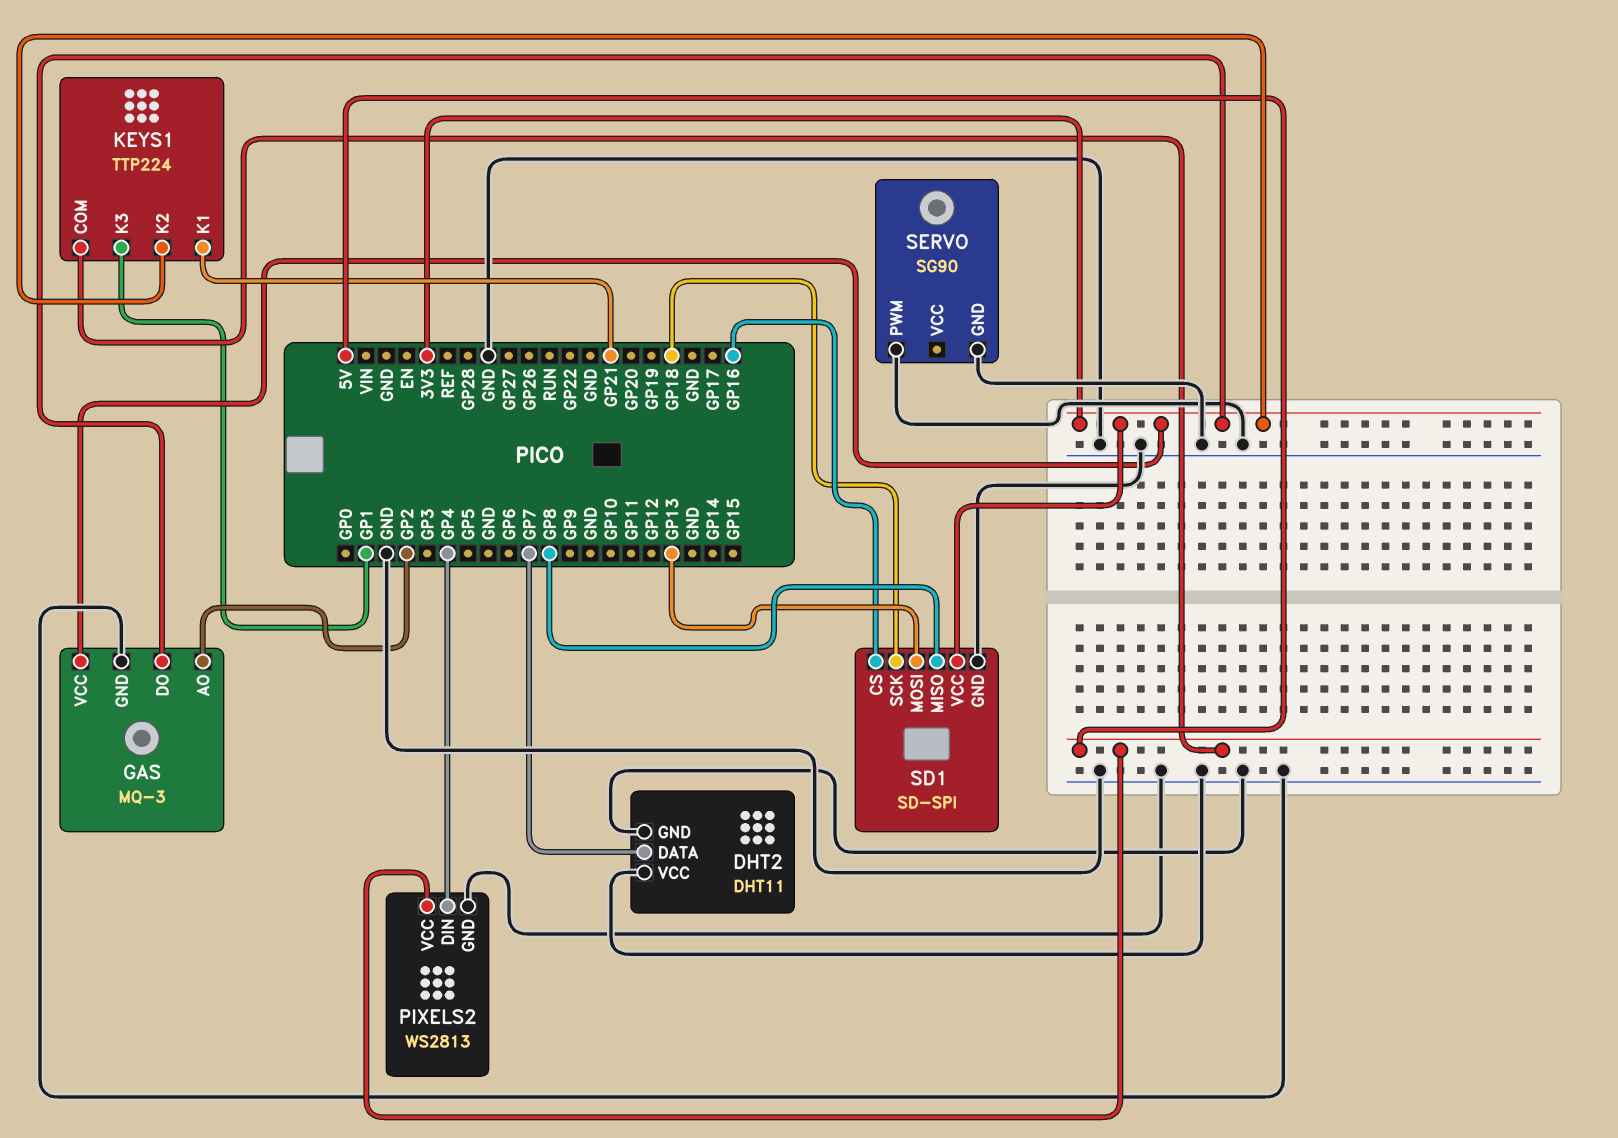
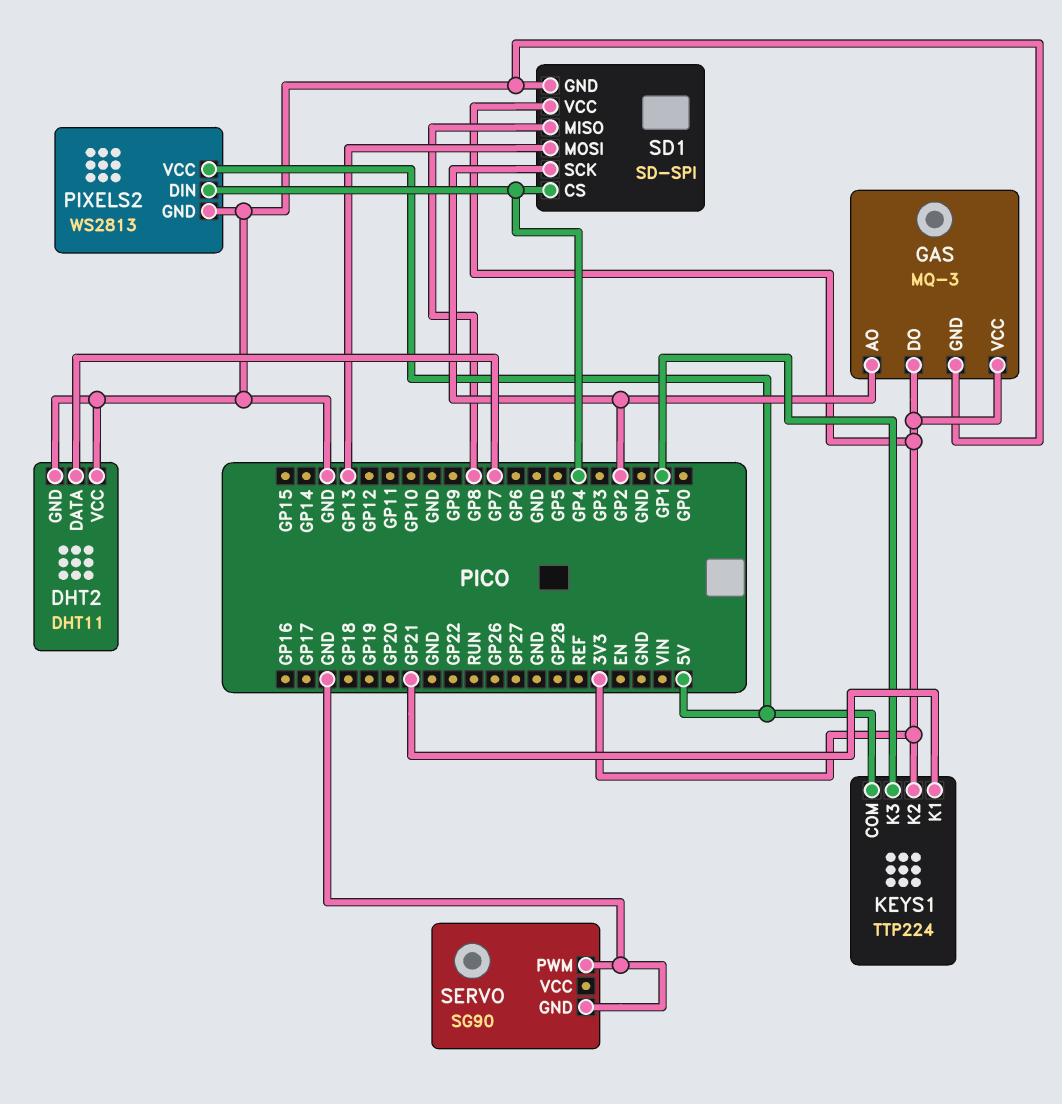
SD1 pin CS: GP16 -> GP4
SD1 pin SCK: GP18 -> GP2

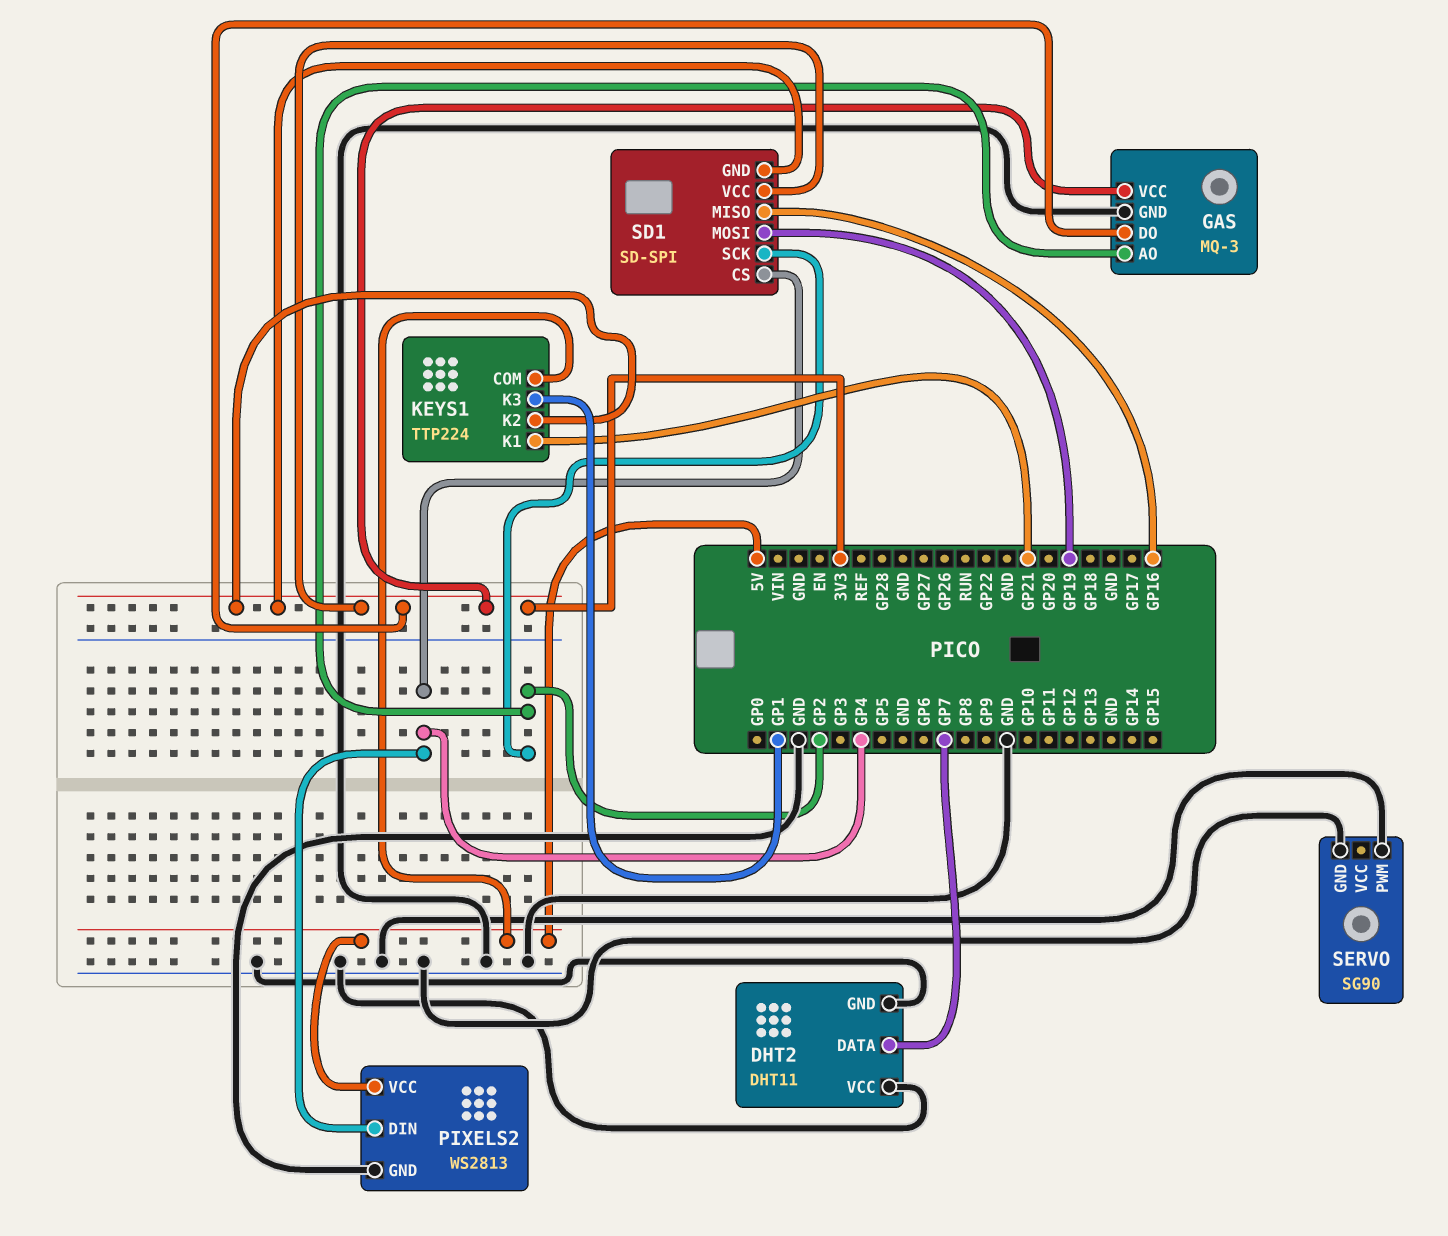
SD1 pin GND: GND -> 3V3
SD1 pin MISO: GP8 -> GP16
SD1 pin MOSI: GP13 -> GP19

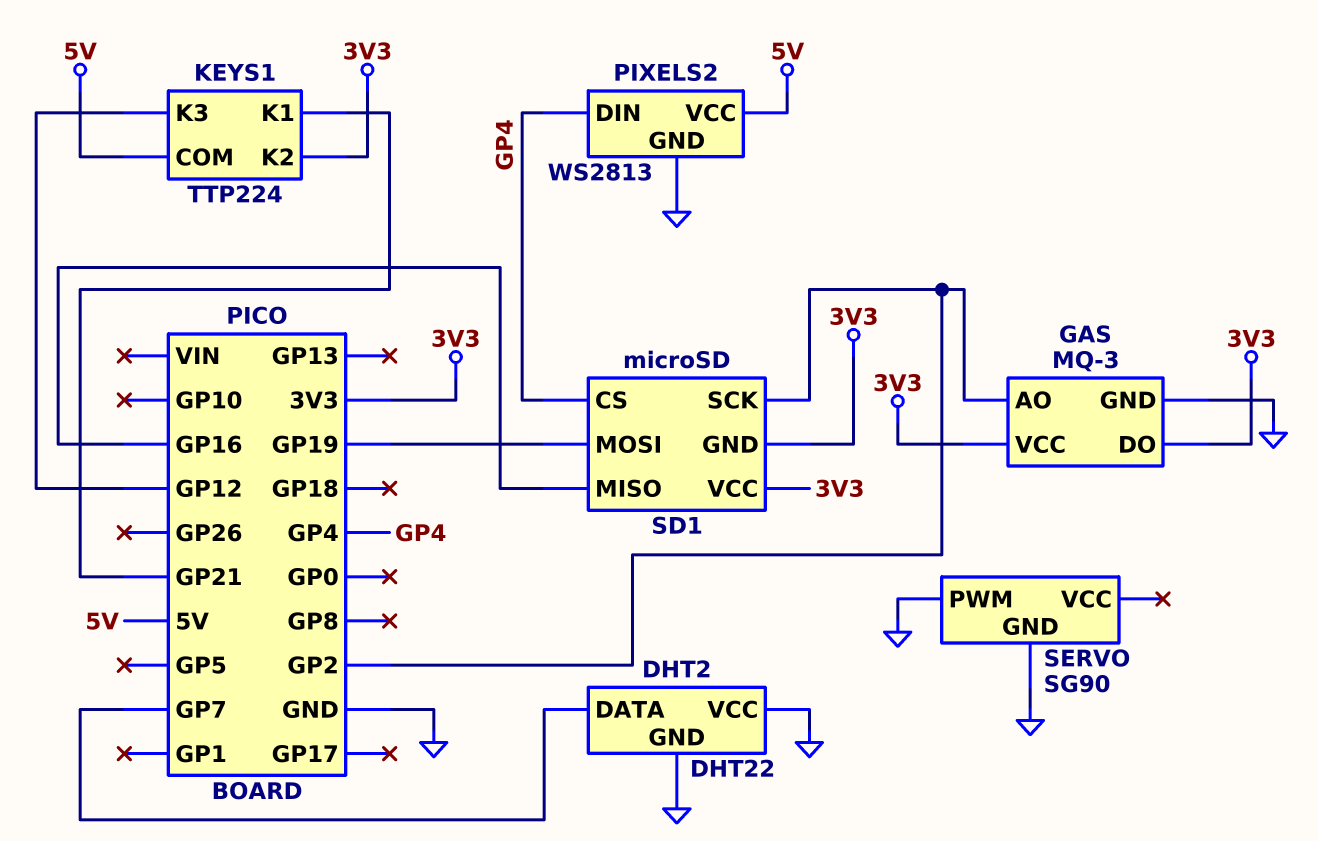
DHT2: DHT11 -> DHT22
KEYS1 pin K3: GP1 -> GP12
SD1: SD-SPI -> microSD

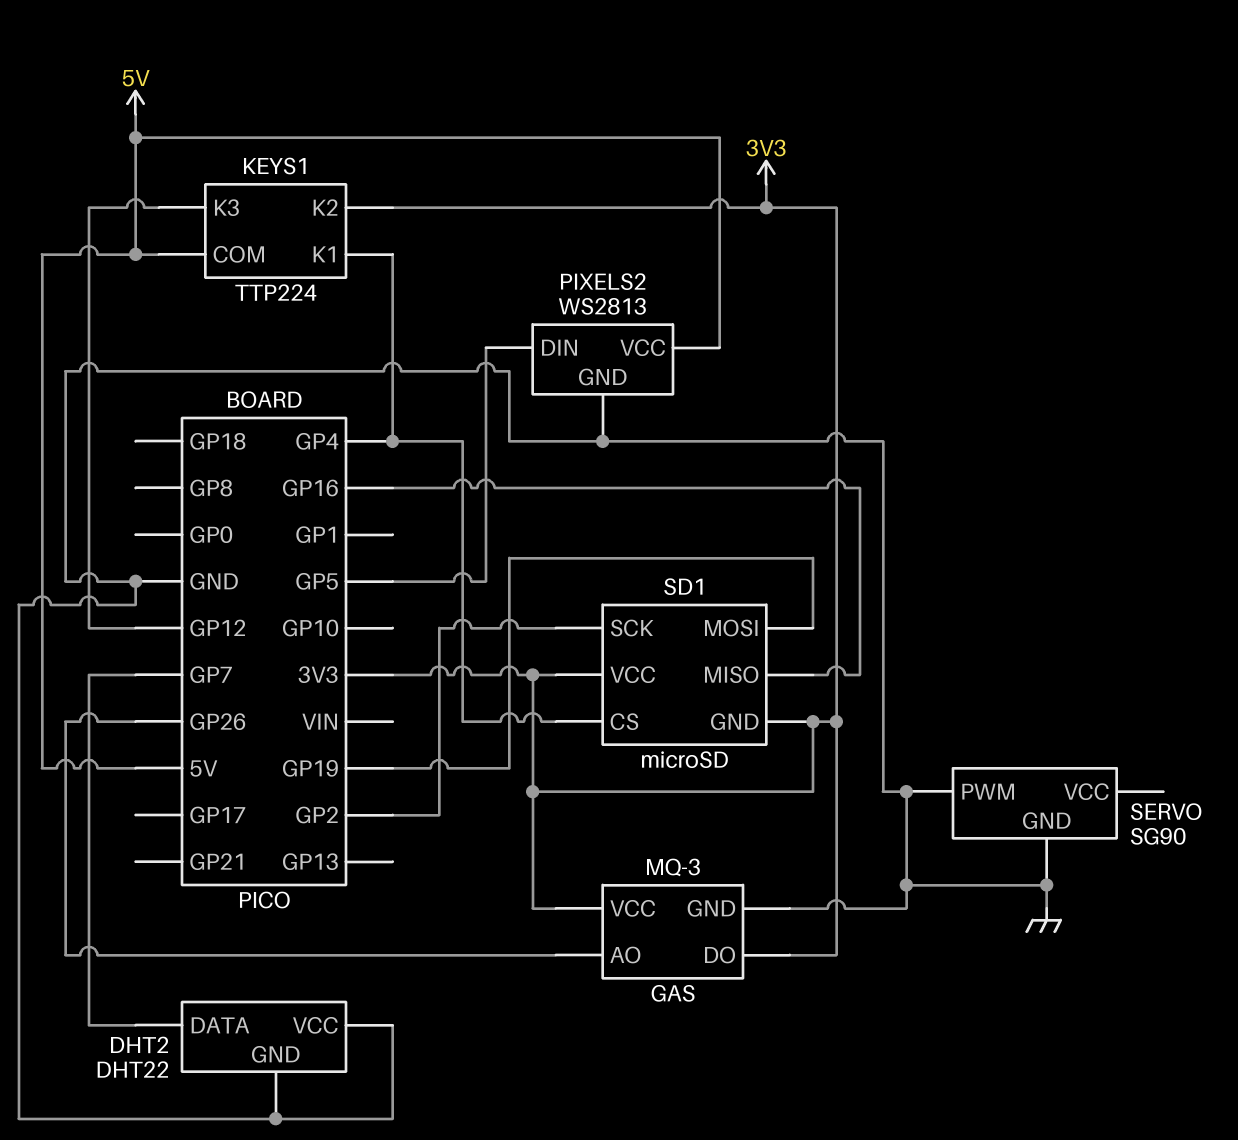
GAS pin AO: GP2 -> GP26
KEYS1 pin K1: GP21 -> GP4
PIXELS2 pin DIN: GP4 -> GP5

